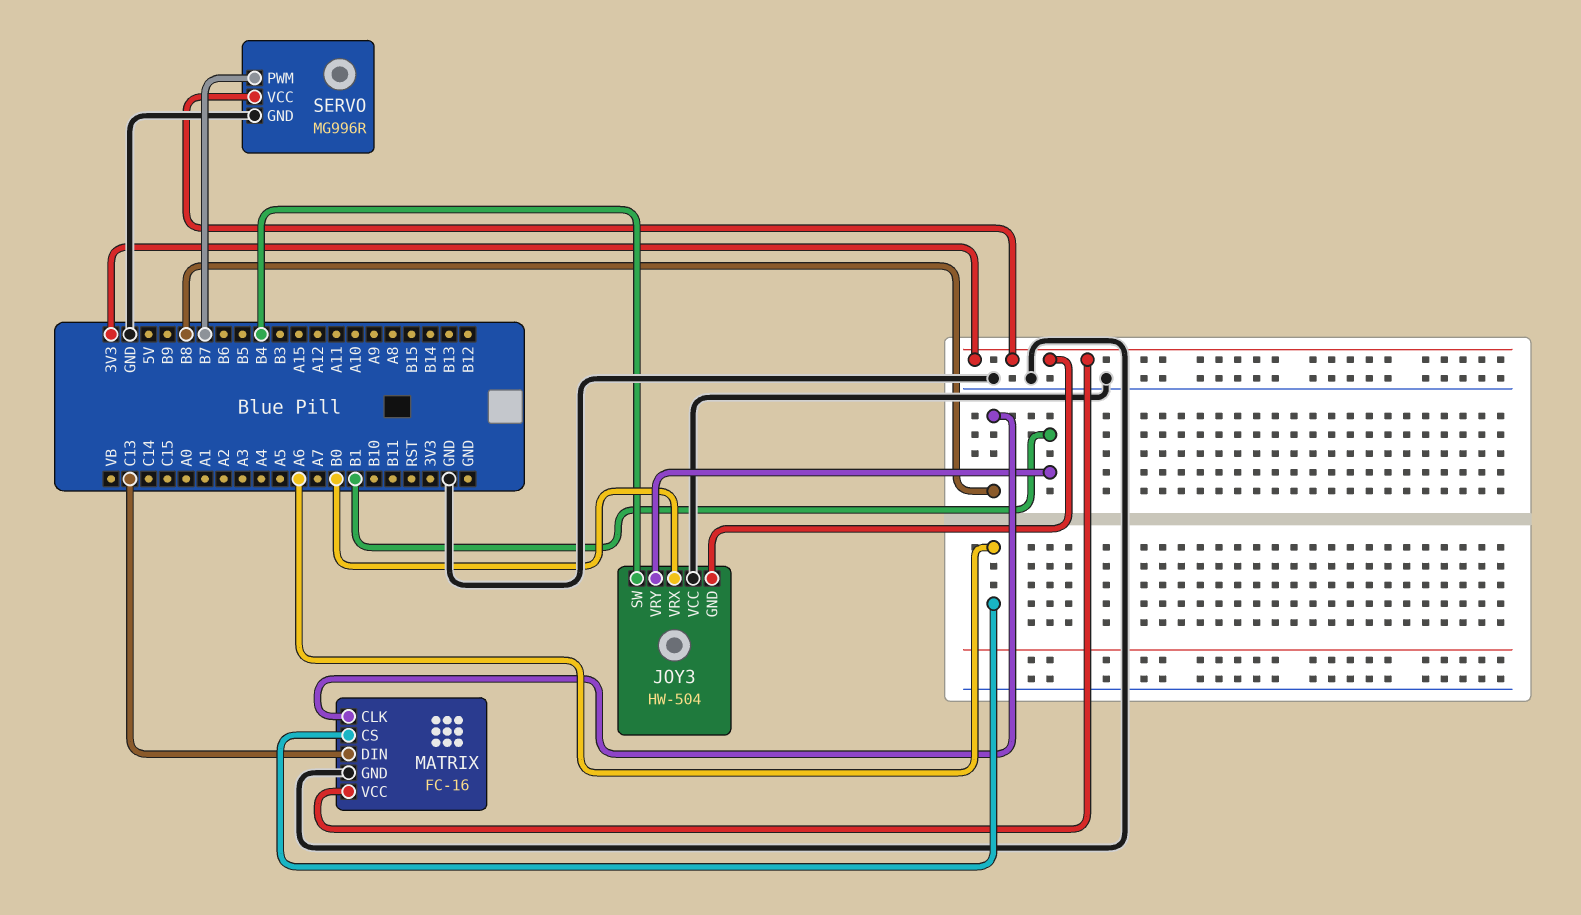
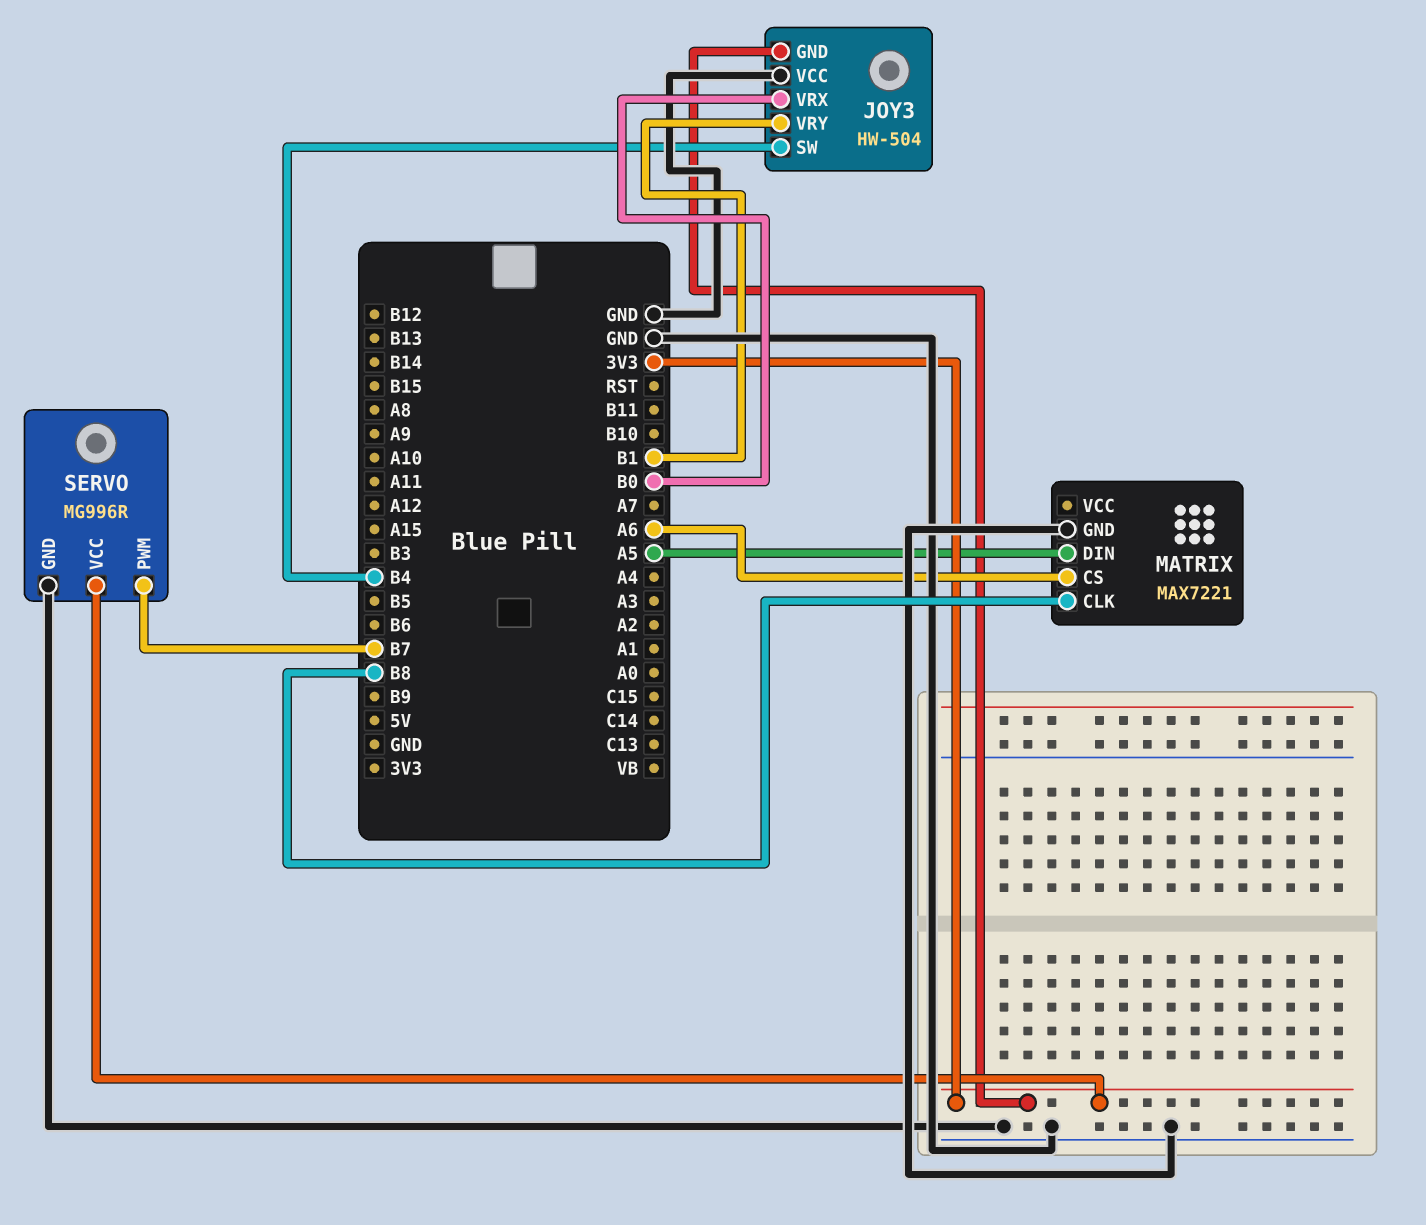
MATRIX: FC-16 -> MAX7221
MATRIX pin DIN: C13 -> A5
MATRIX pin VCC: 3V3 -> none

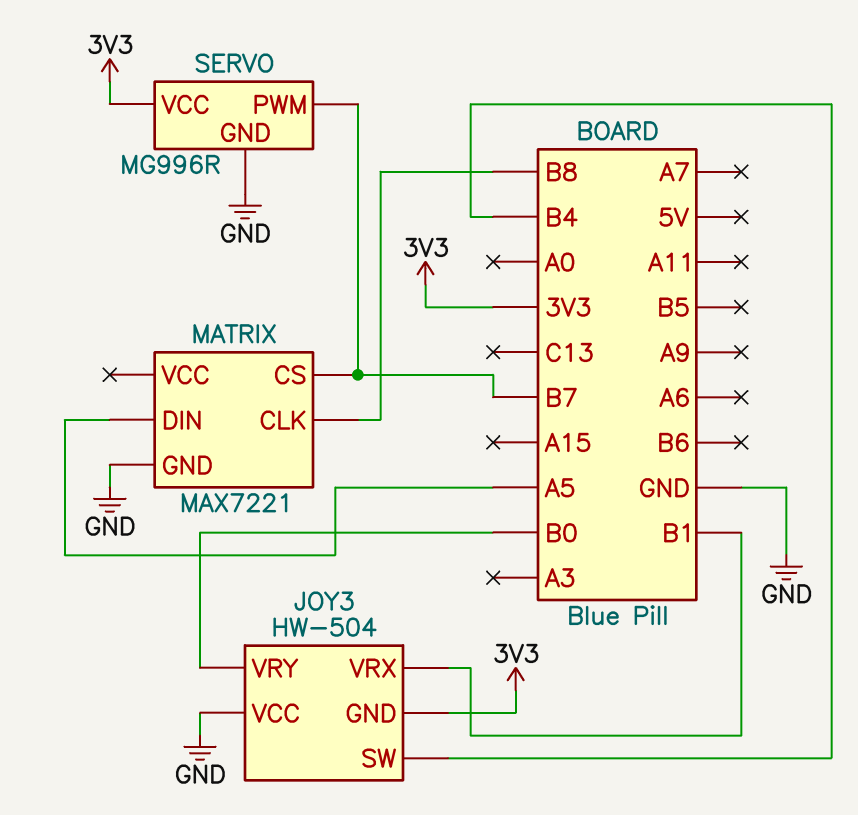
JOY3 pin VRX: B0 -> B1
JOY3 pin VRY: B1 -> B0
MATRIX pin CS: A6 -> B7

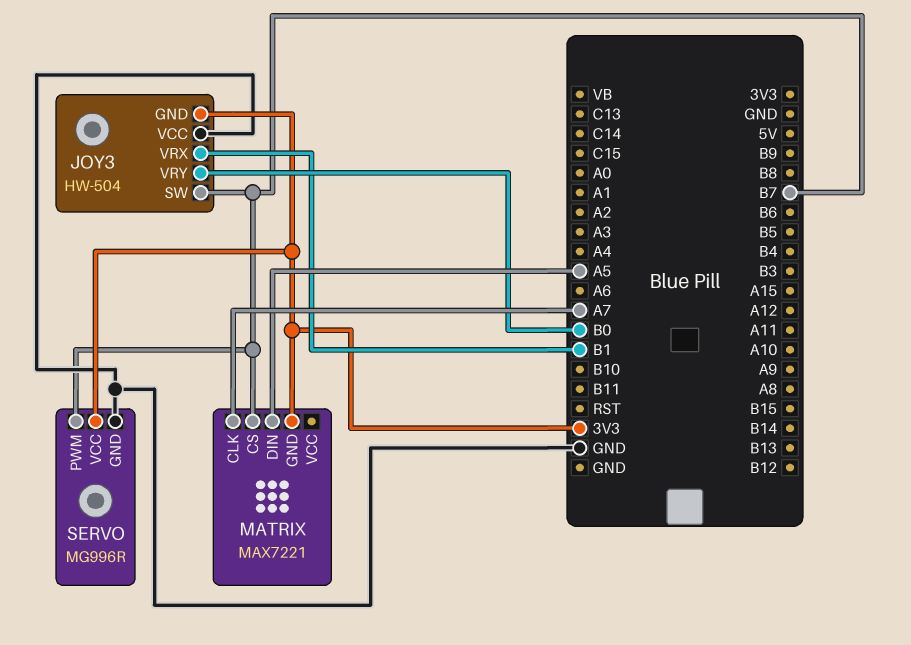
JOY3 pin SW: B4 -> B7
MATRIX pin CLK: B8 -> A7
MATRIX pin GND: GND -> 3V3

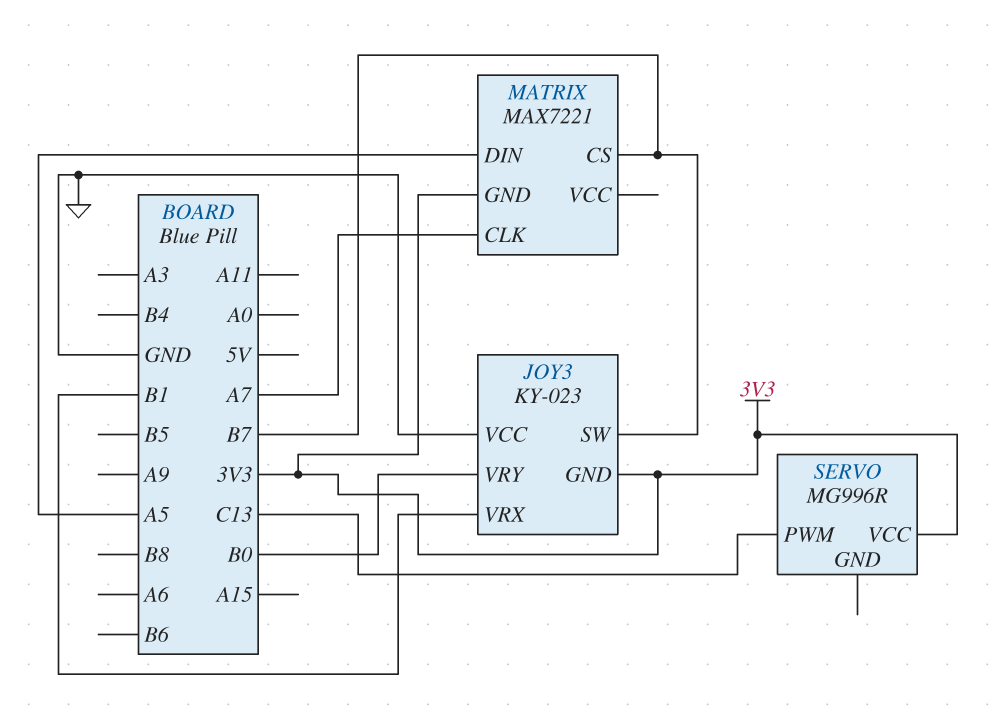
JOY3: HW-504 -> KY-023
SERVO pin GND: GND -> none
SERVO pin PWM: B7 -> C13

